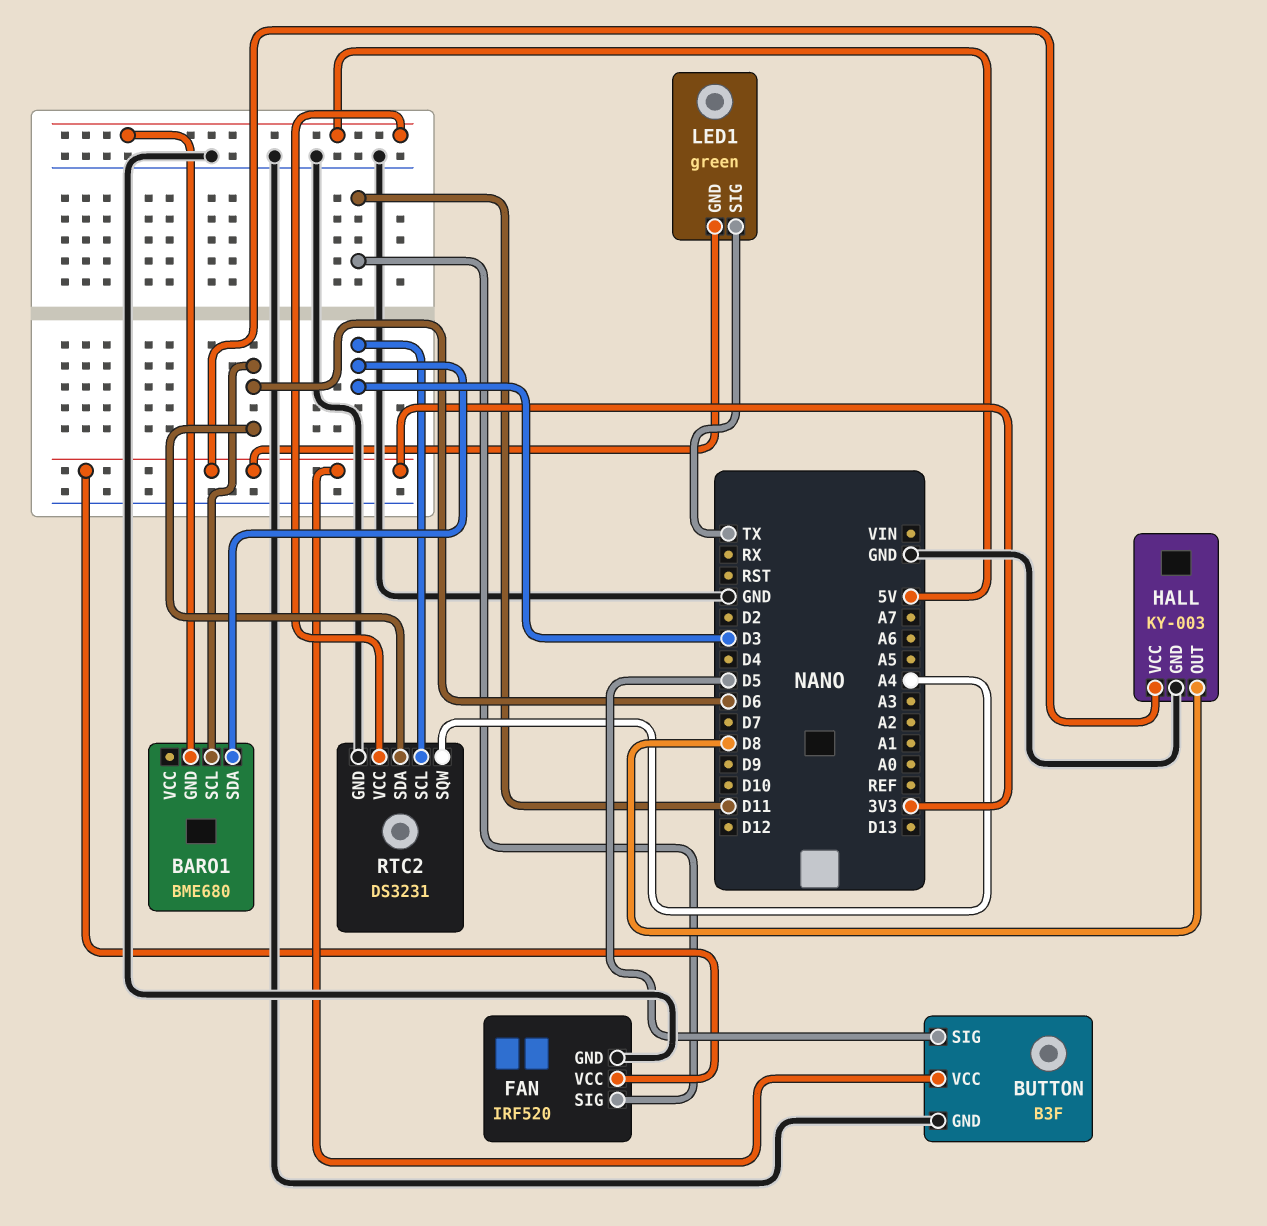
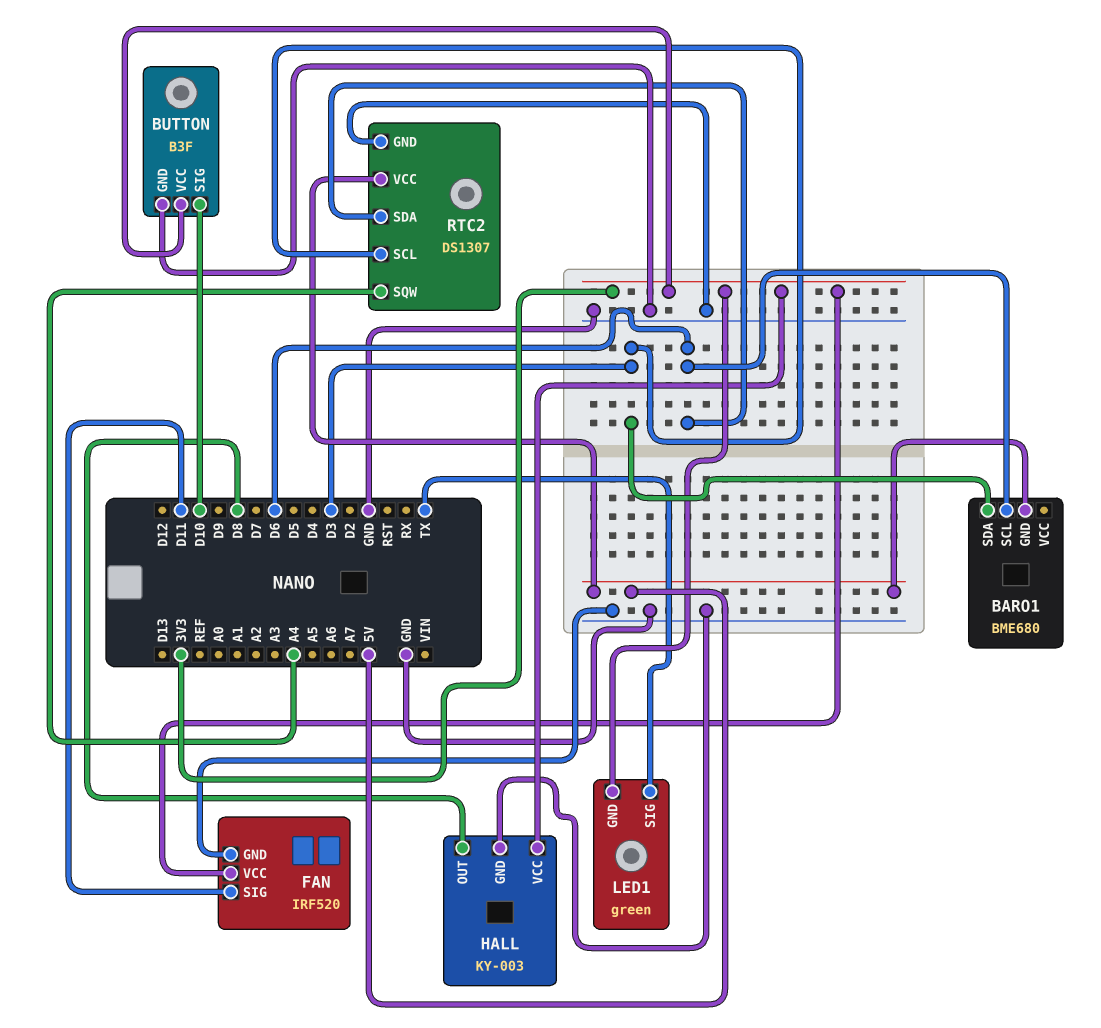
BUTTON pin SIG: D5 -> D10
RTC2: DS3231 -> DS1307

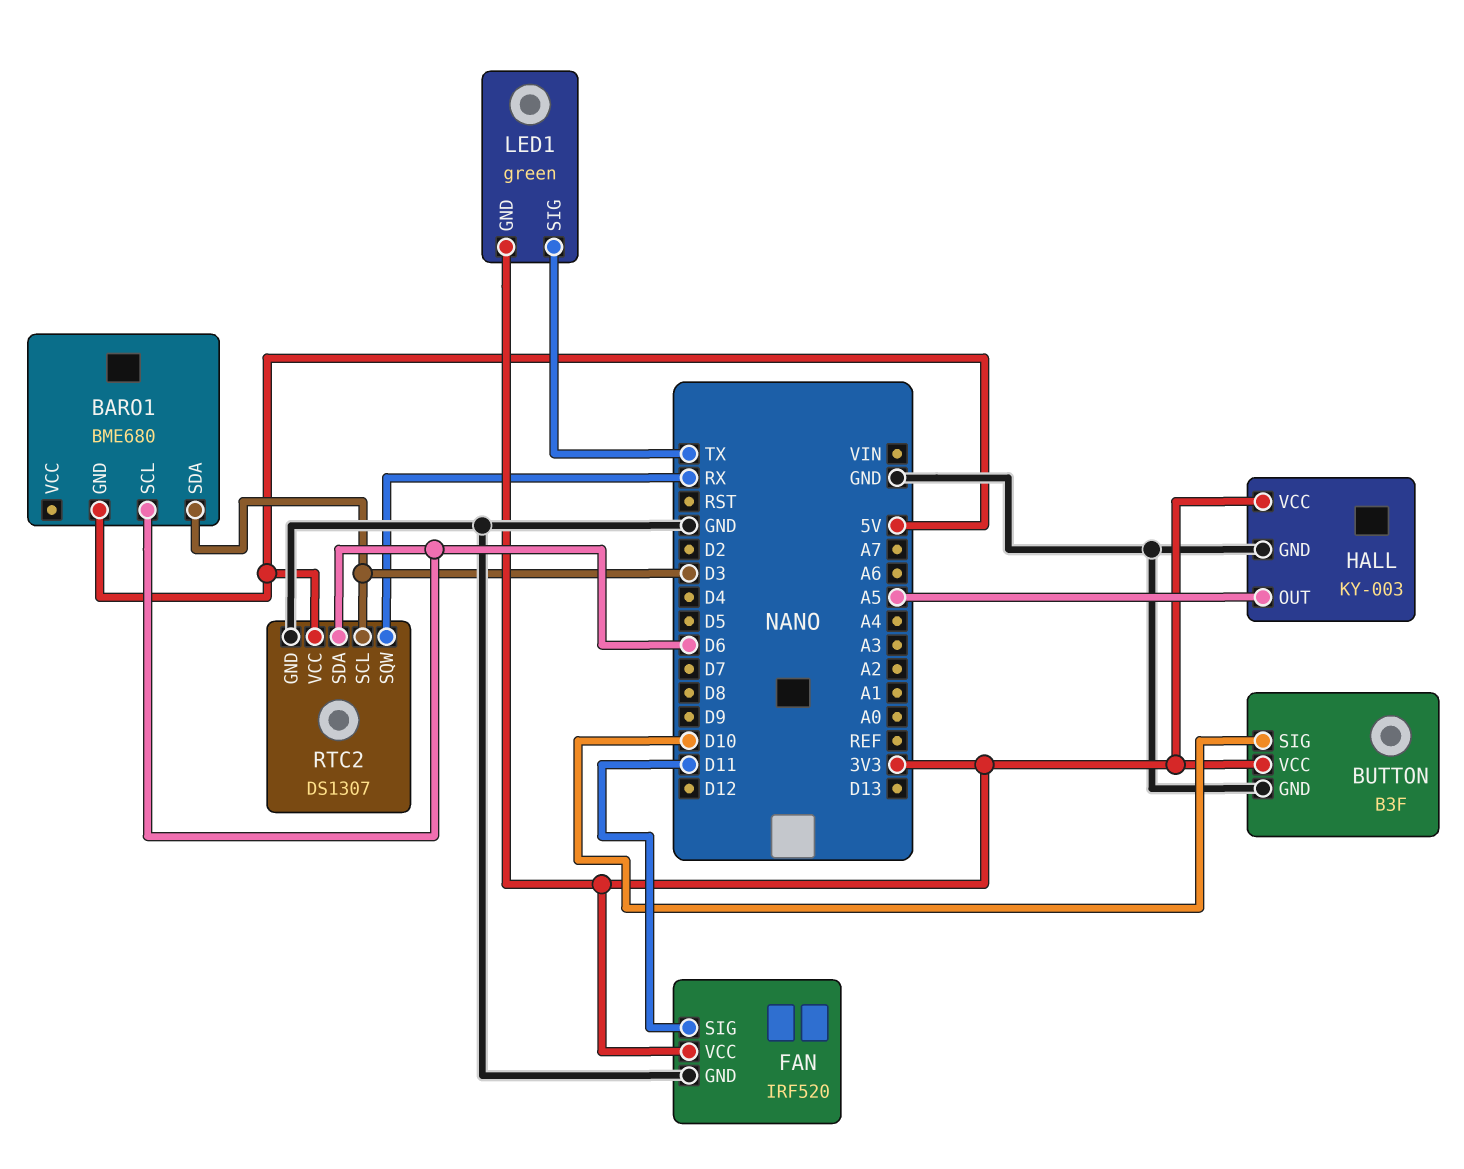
HALL pin OUT: D8 -> A5
RTC2 pin SQW: A4 -> RX

